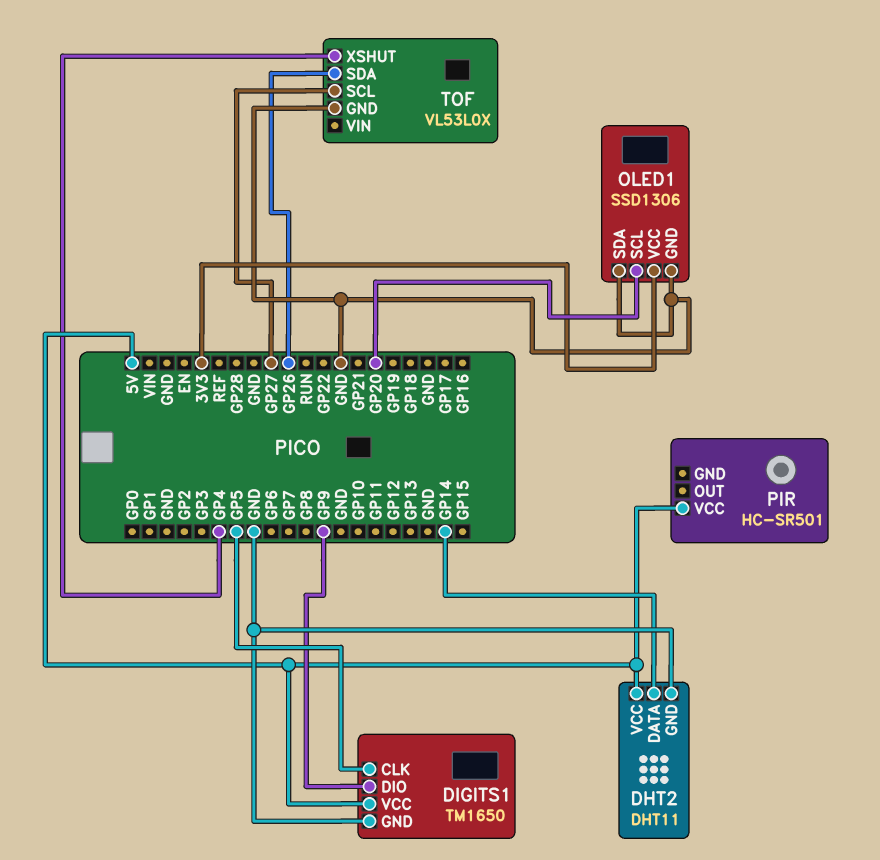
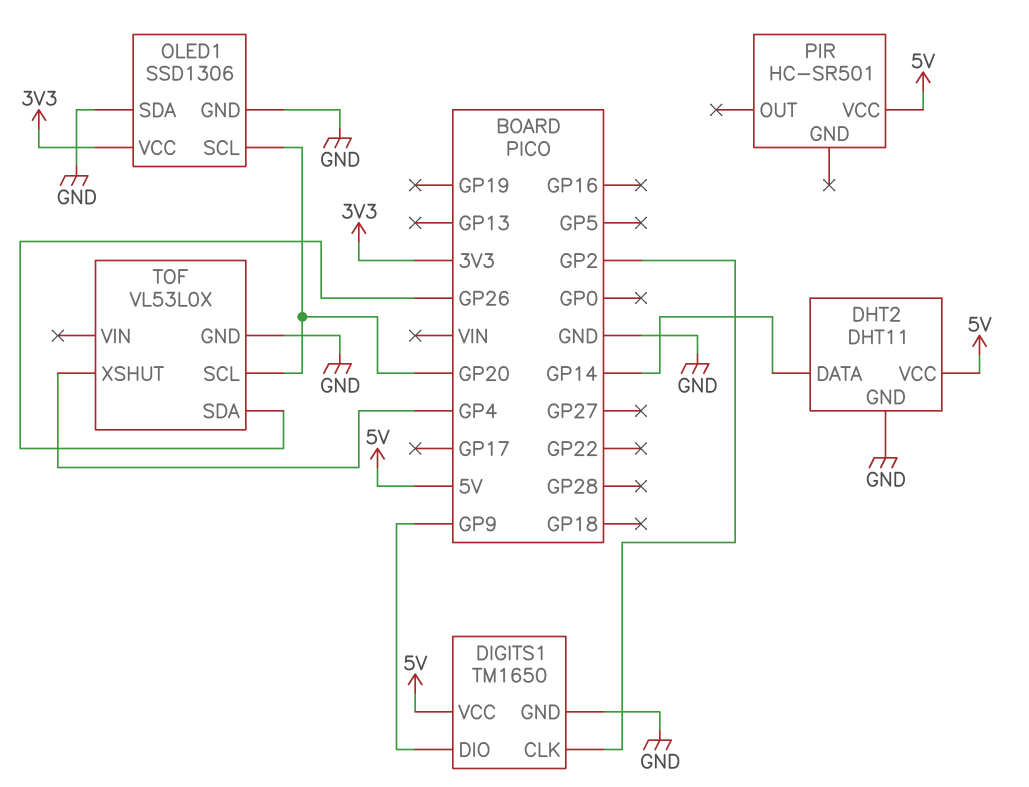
DIGITS1 pin CLK: GP5 -> GP2
TOF pin SCL: GP27 -> GP20

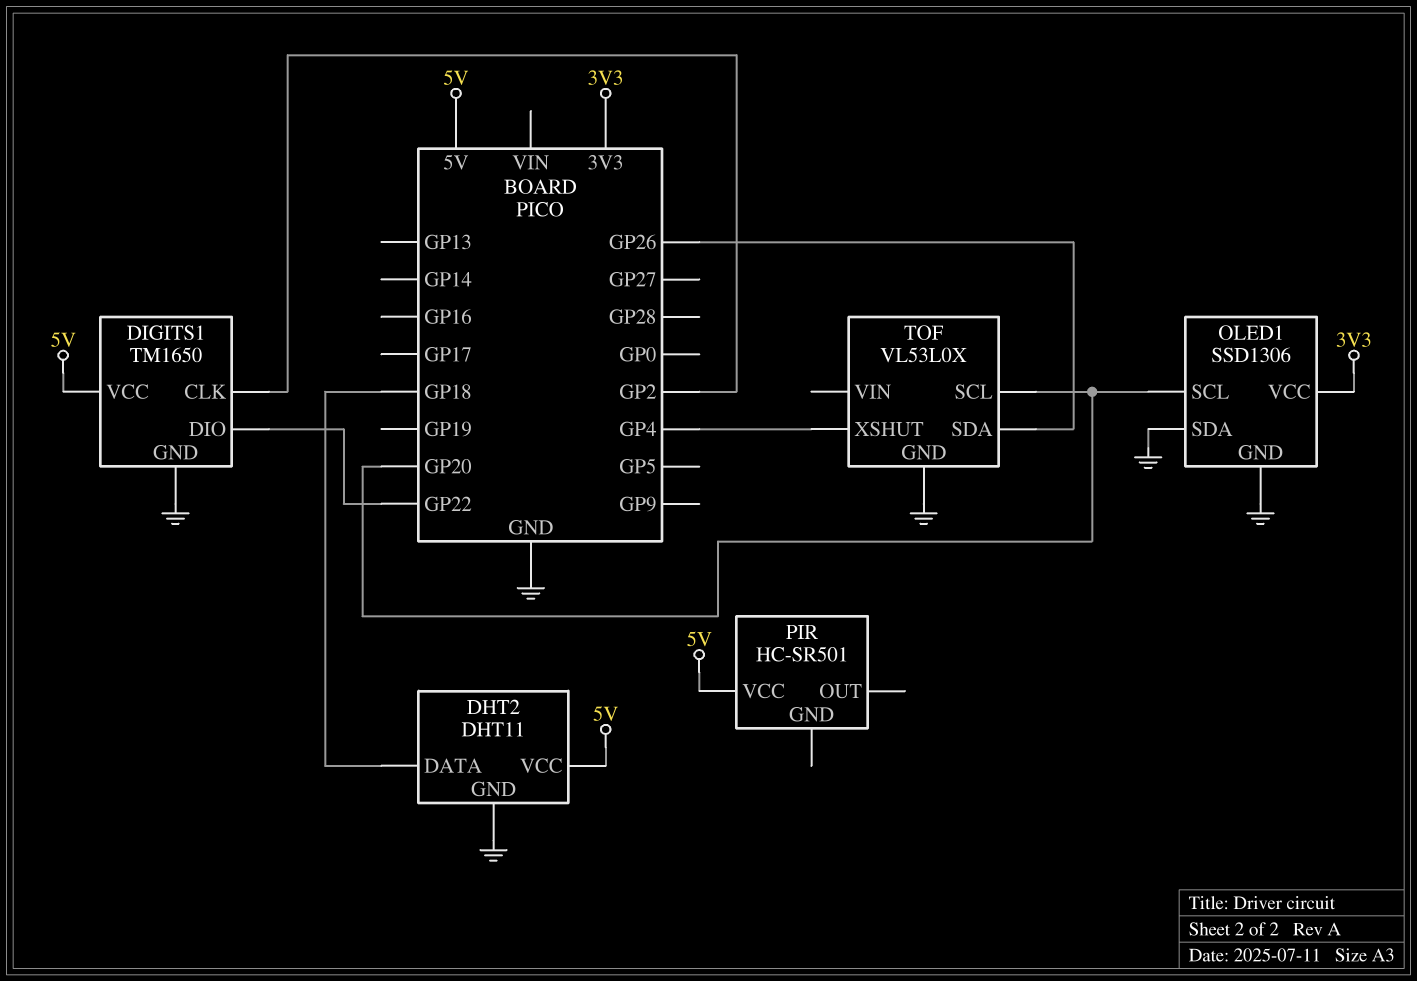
DHT2 pin DATA: GP14 -> GP18
DIGITS1 pin DIO: GP9 -> GP22

